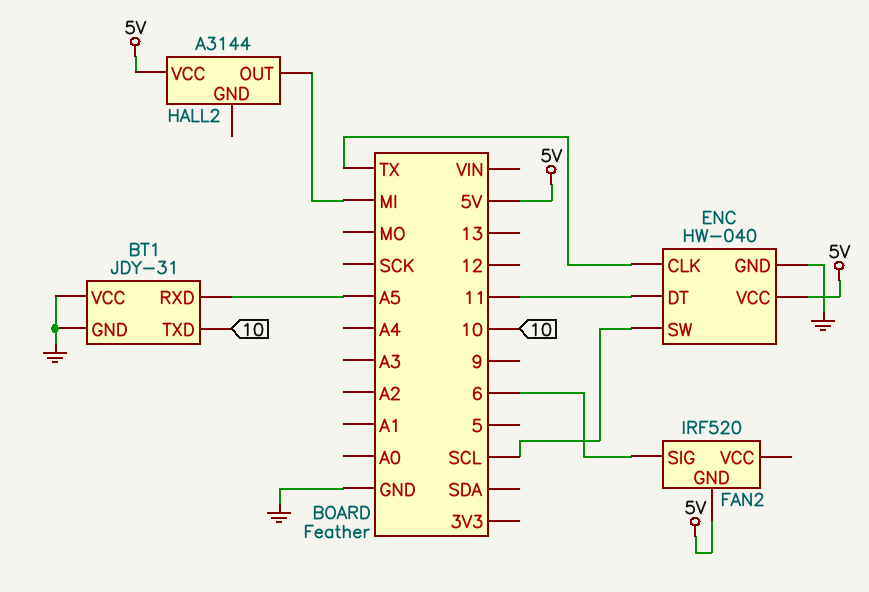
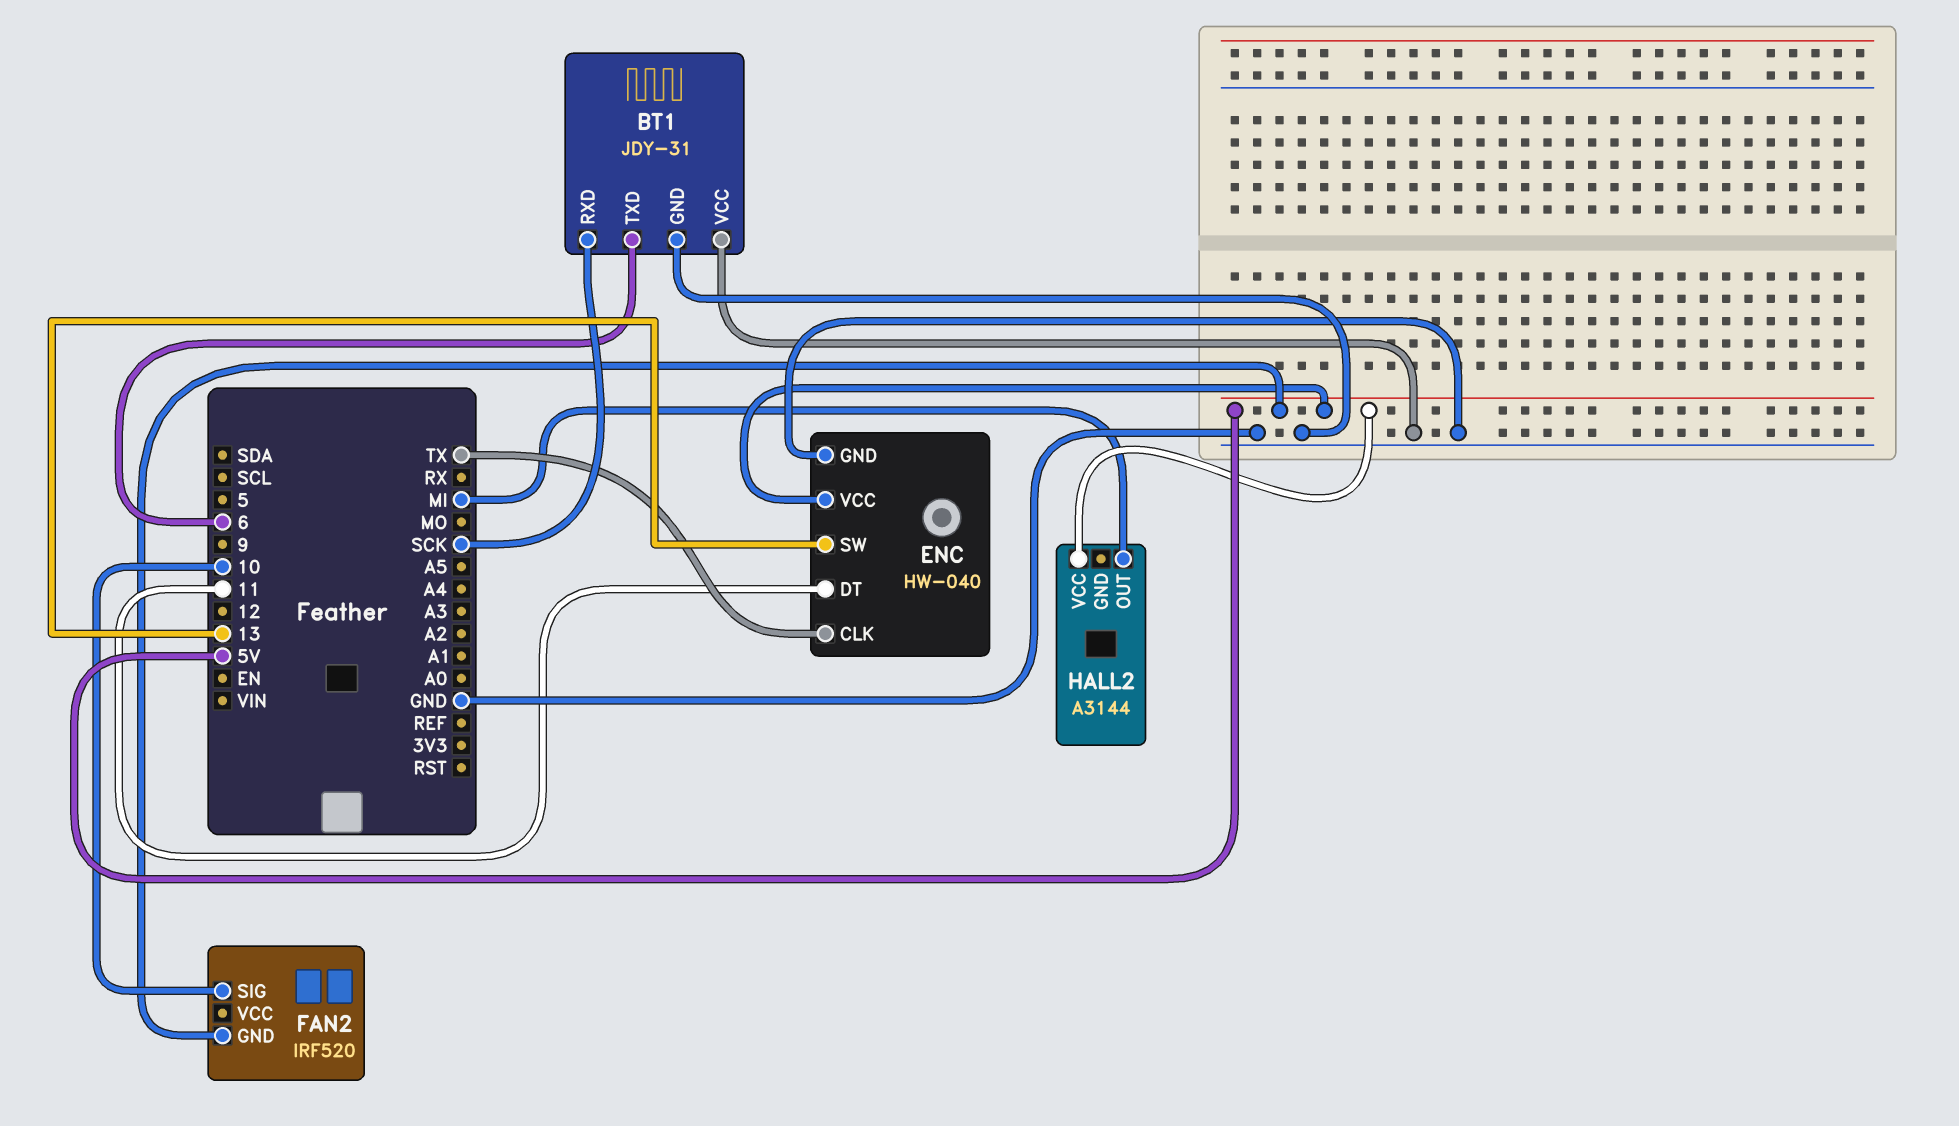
BT1 pin RXD: A5 -> SCK
BT1 pin TXD: 10 -> 6
ENC pin SW: SCL -> 13
FAN2 pin SIG: 6 -> 10

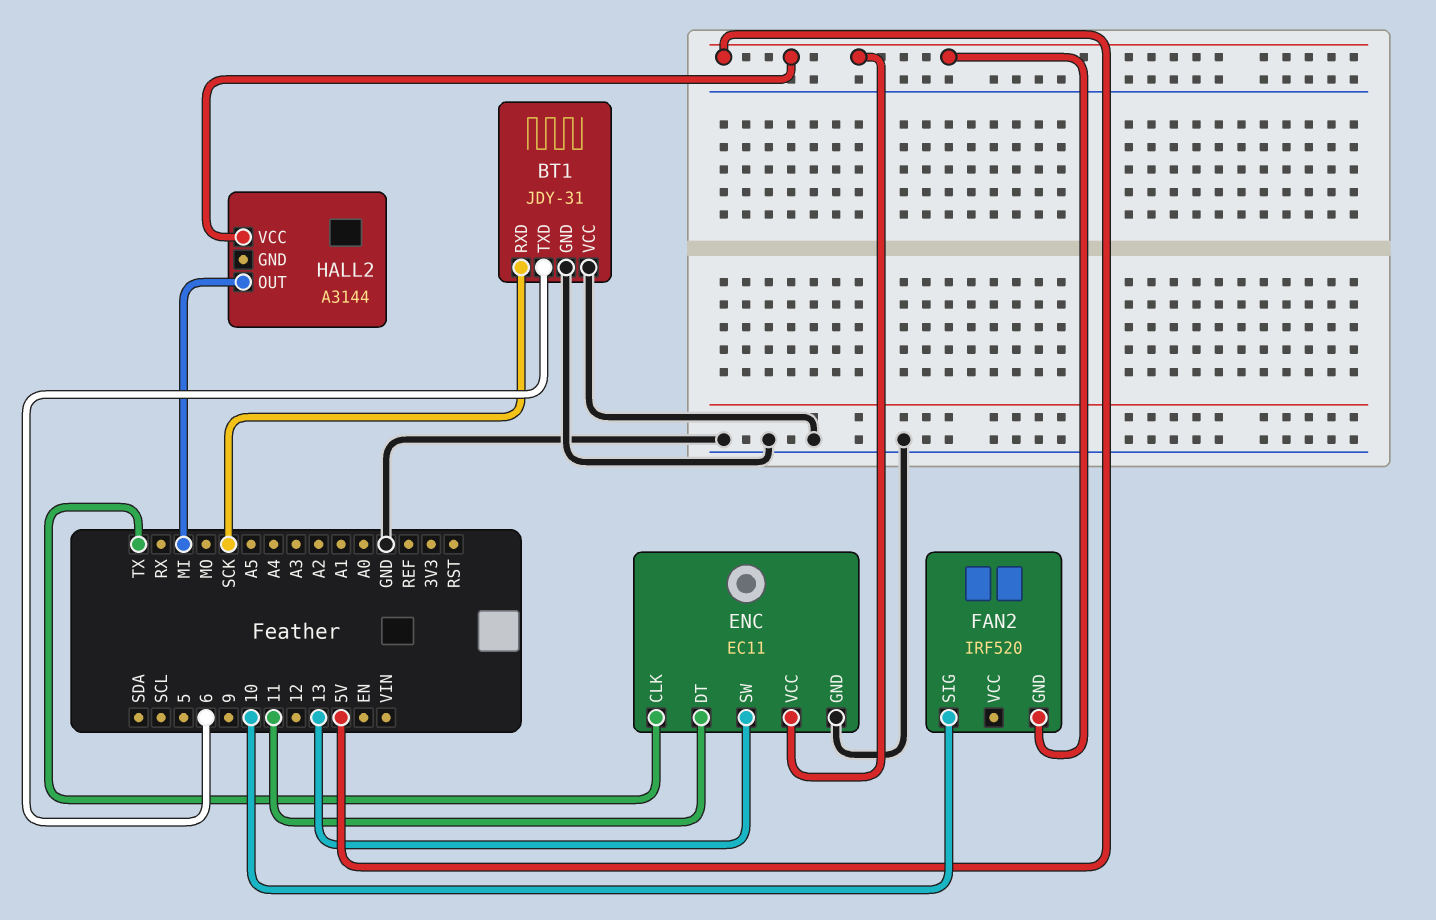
ENC: HW-040 -> EC11

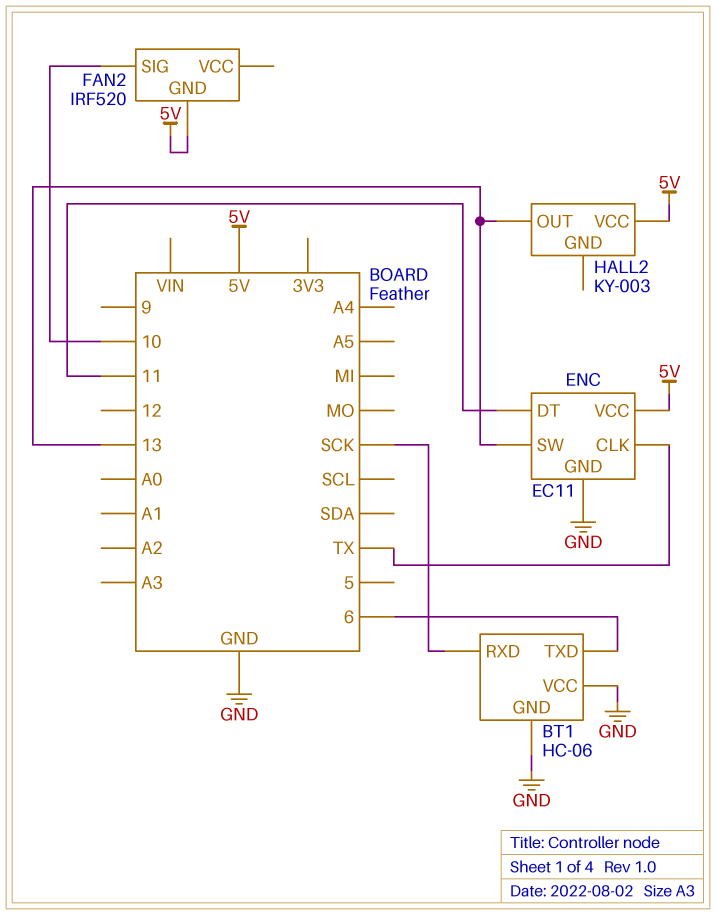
BT1: JDY-31 -> HC-06
HALL2: A3144 -> KY-003
HALL2 pin OUT: MI -> 13

